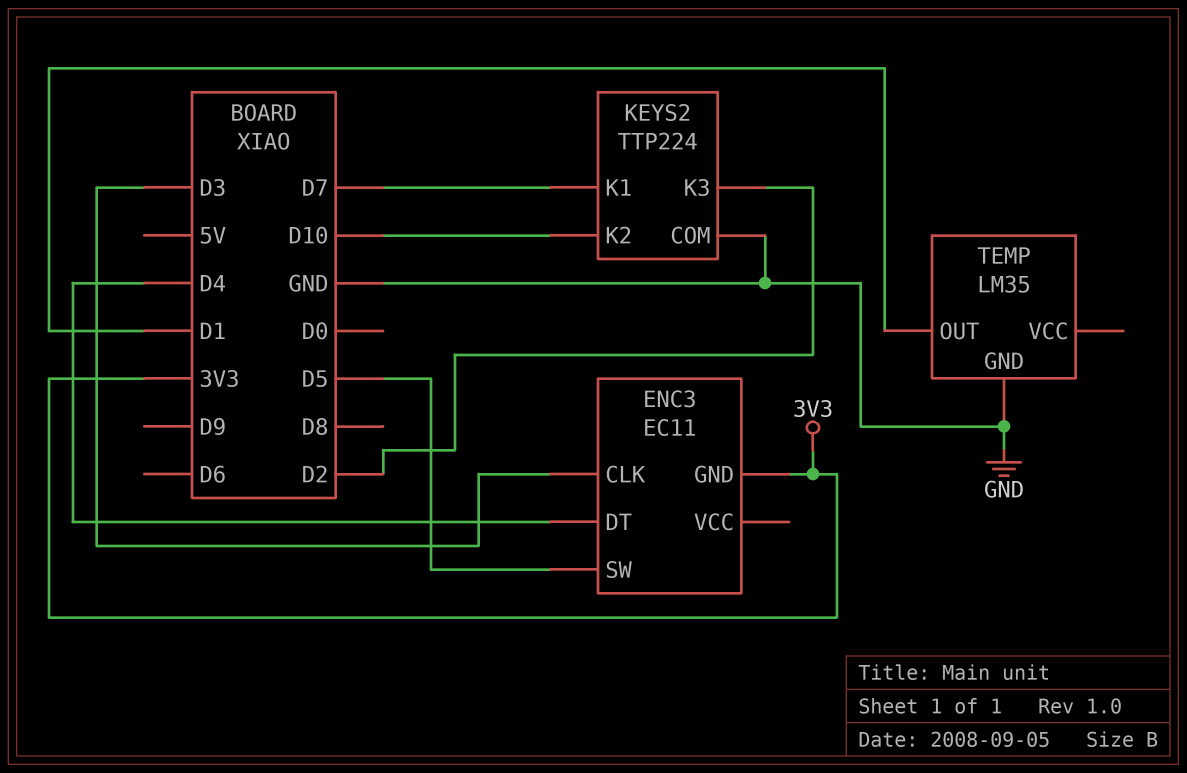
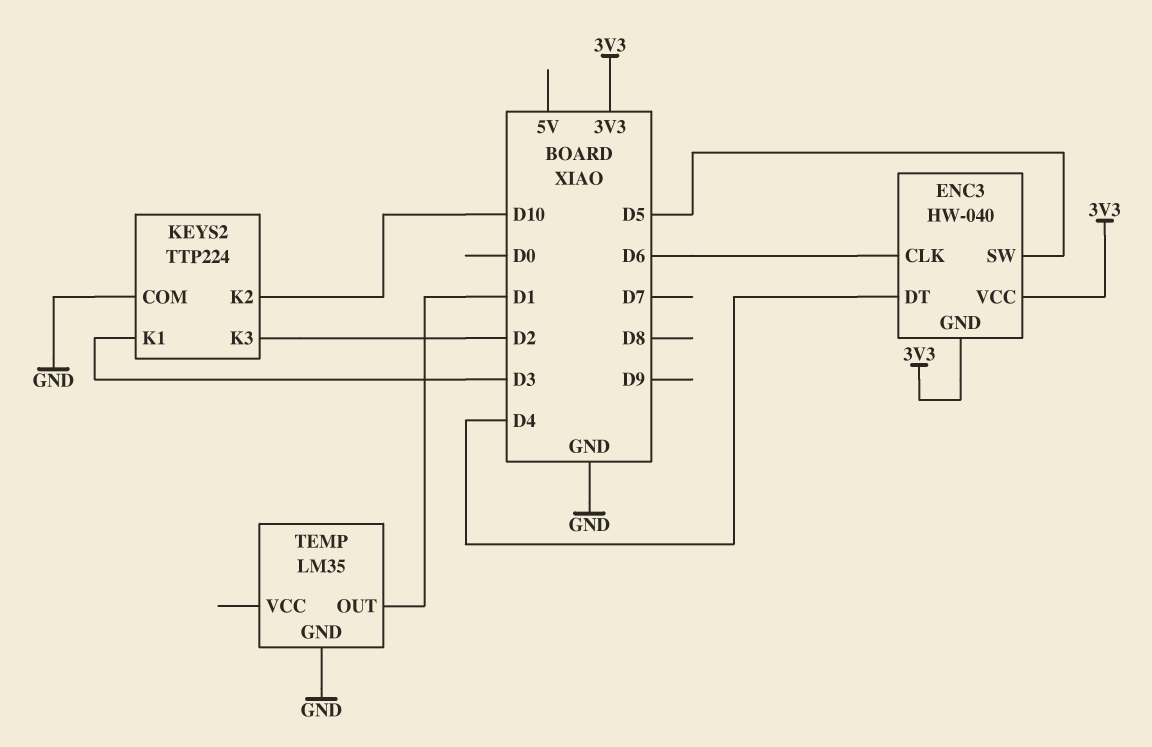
ENC3: EC11 -> HW-040
ENC3 pin CLK: D3 -> D6
ENC3 pin VCC: none -> 3V3
KEYS2 pin K1: D7 -> D3

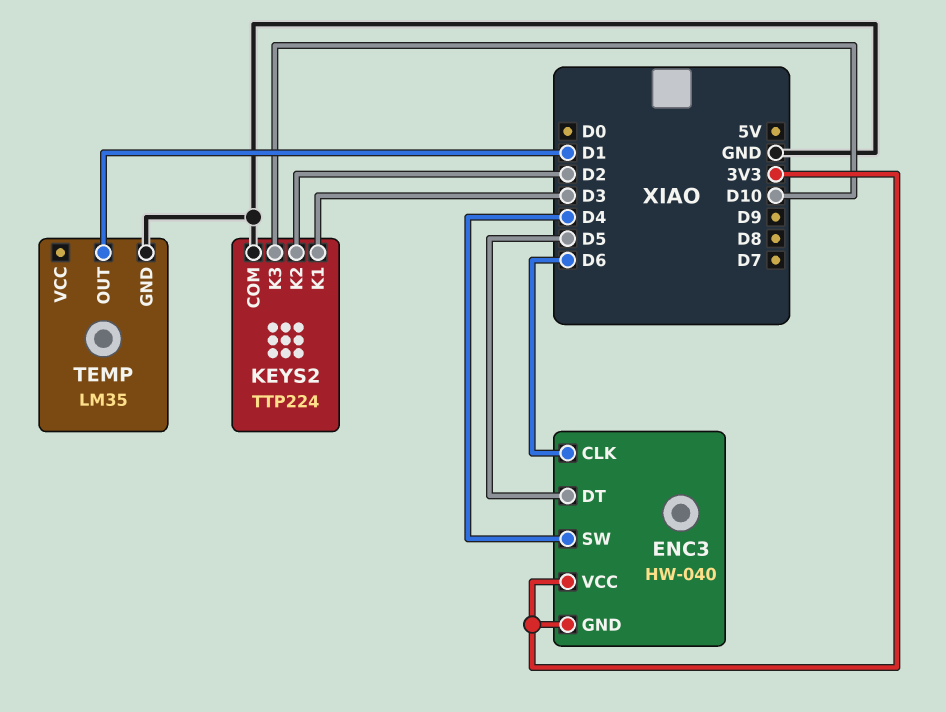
ENC3 pin DT: D4 -> D5
ENC3 pin SW: D5 -> D4
KEYS2 pin K2: D10 -> D2
KEYS2 pin K3: D2 -> D10

